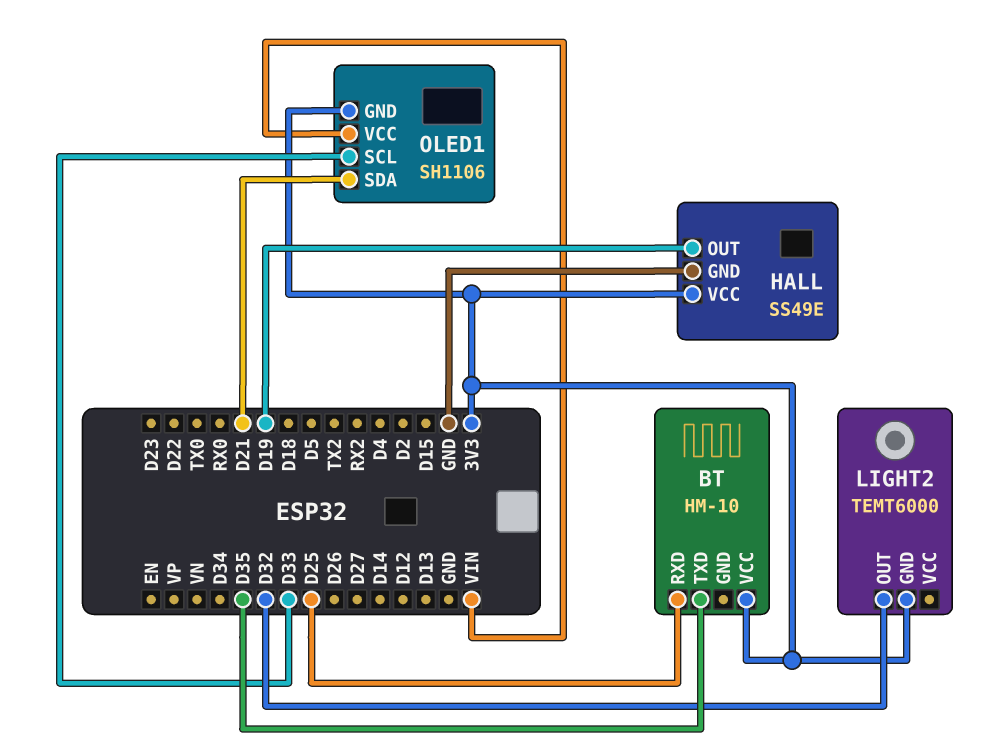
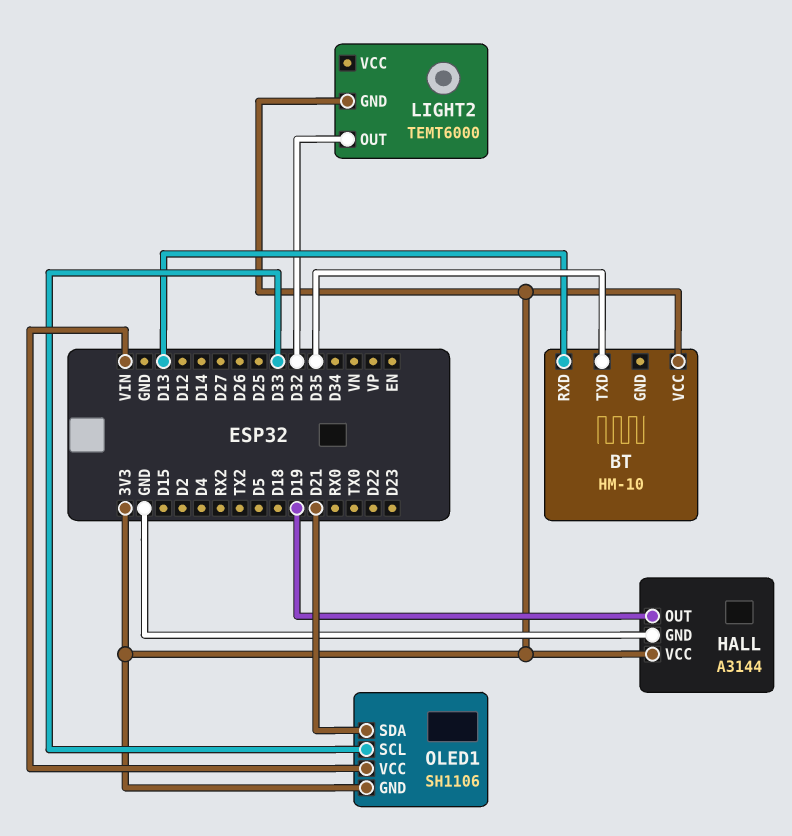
BT pin RXD: D25 -> D13
HALL: SS49E -> A3144

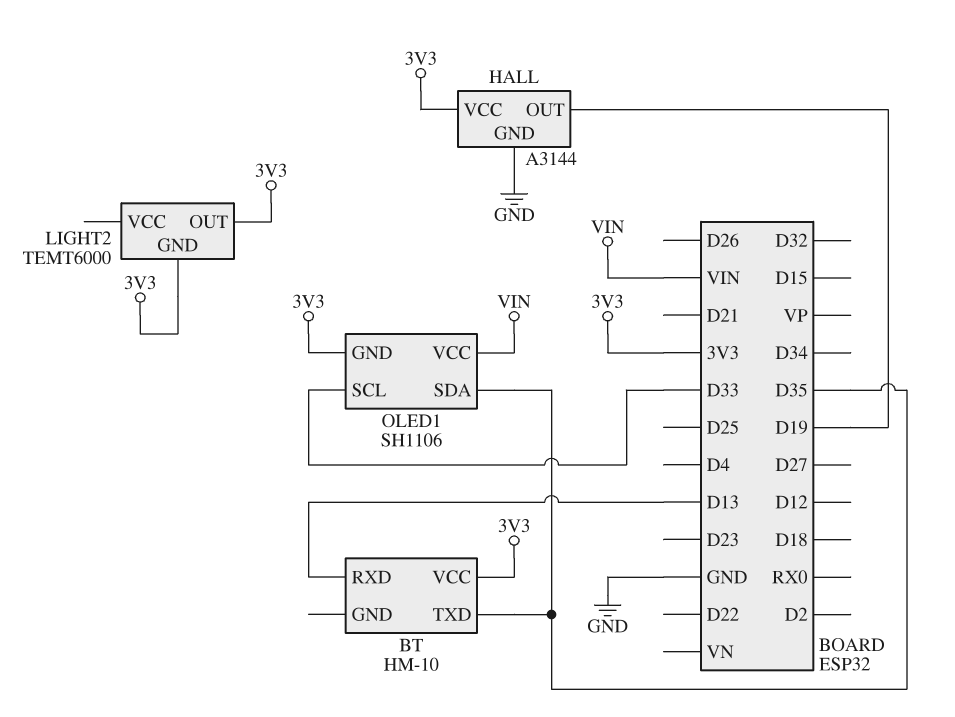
LIGHT2 pin OUT: D32 -> 3V3
OLED1 pin SDA: D21 -> D35

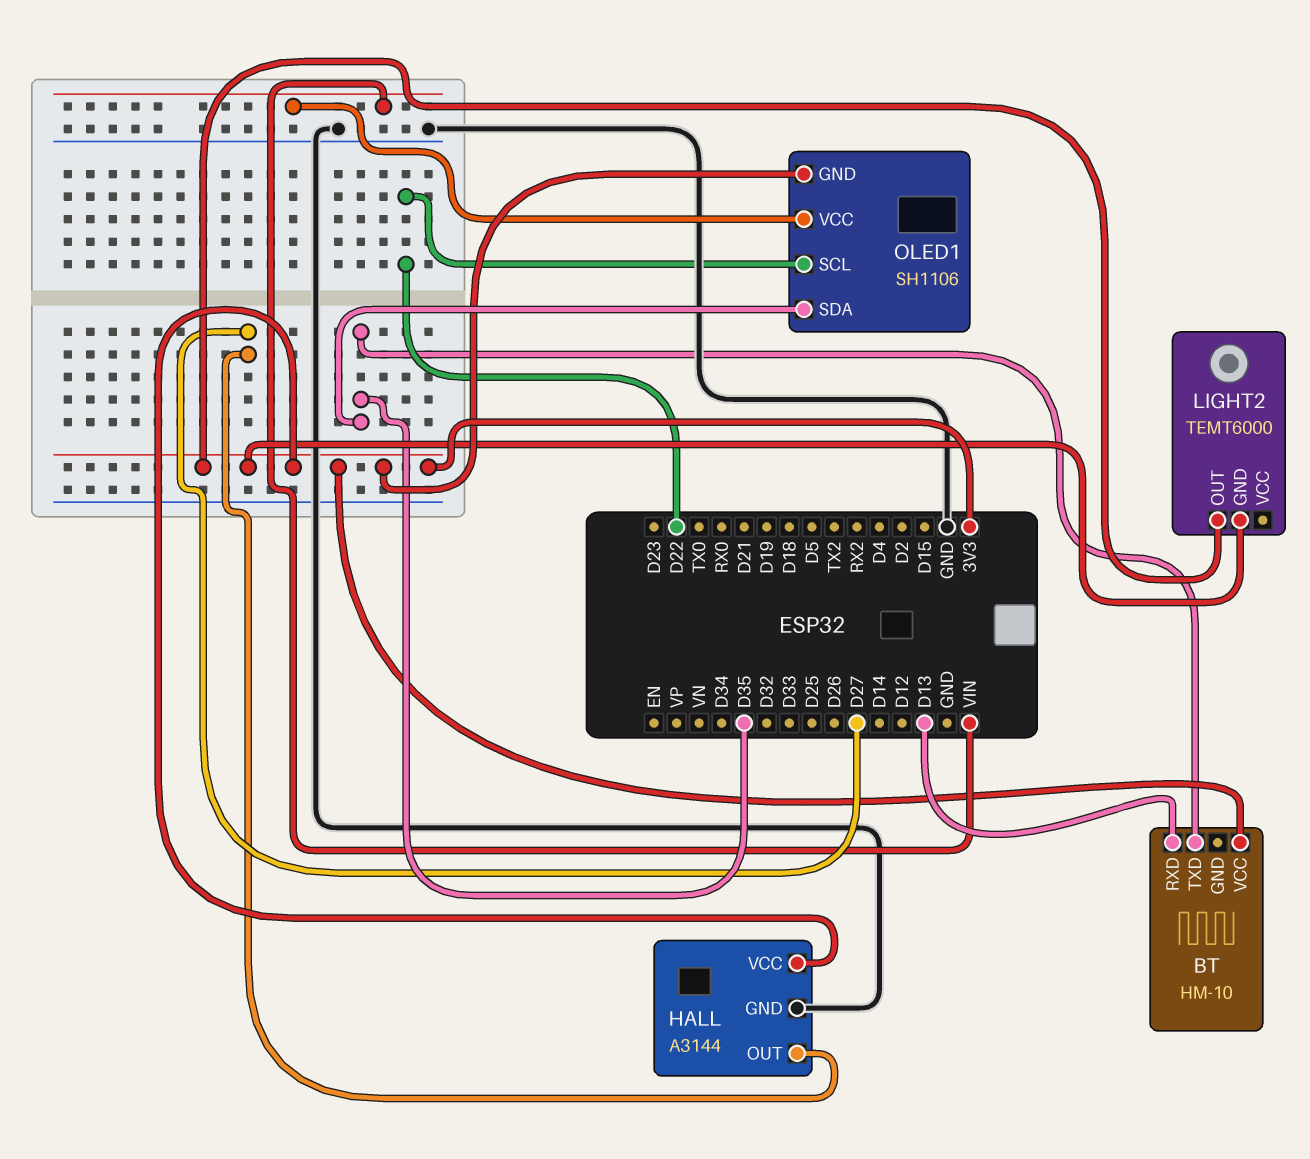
HALL pin OUT: D19 -> D27
OLED1 pin SCL: D33 -> D22

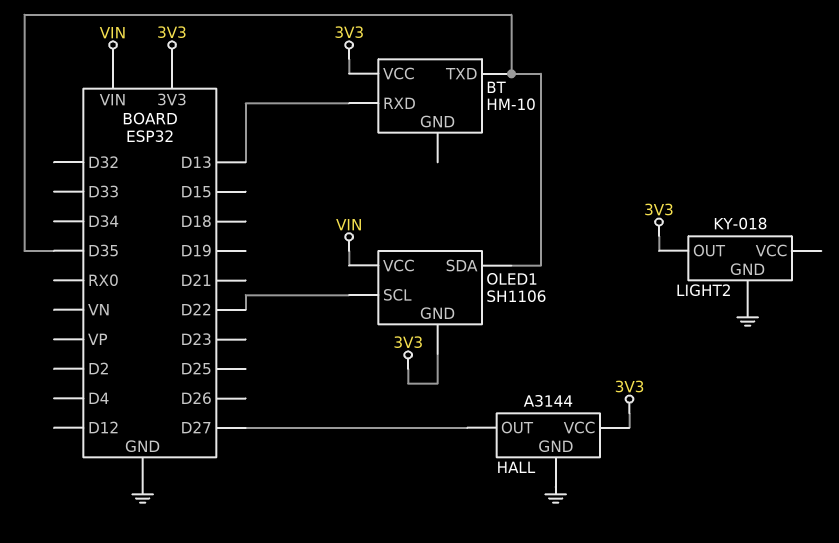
LIGHT2: TEMT6000 -> KY-018
LIGHT2 pin GND: 3V3 -> GND

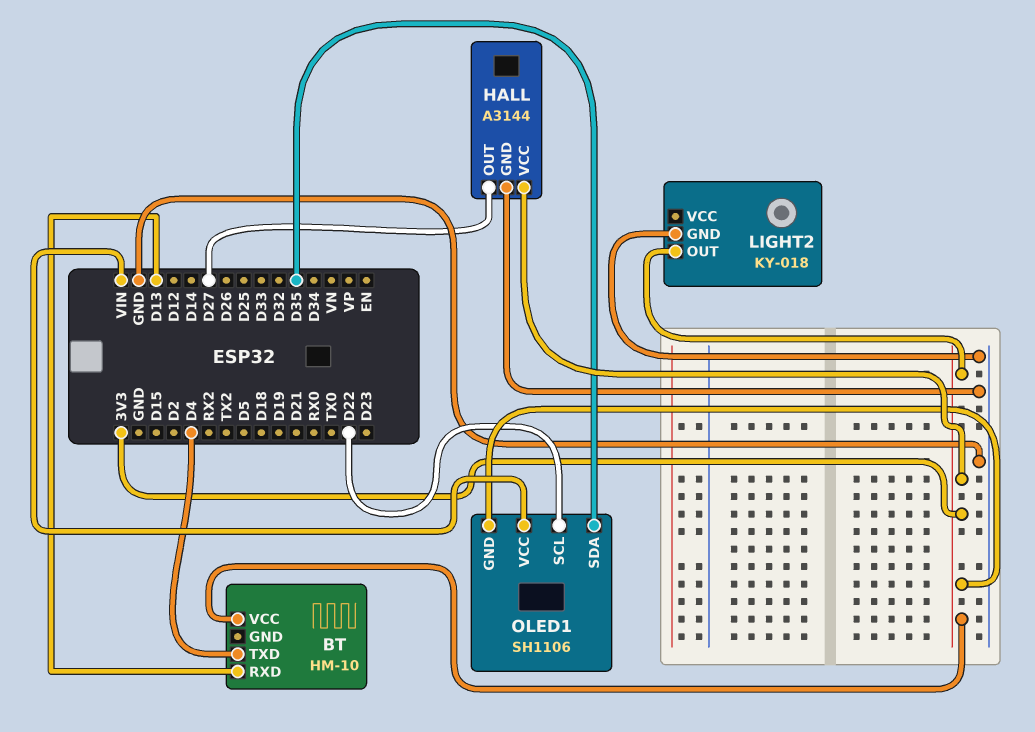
BT pin TXD: D35 -> D4

